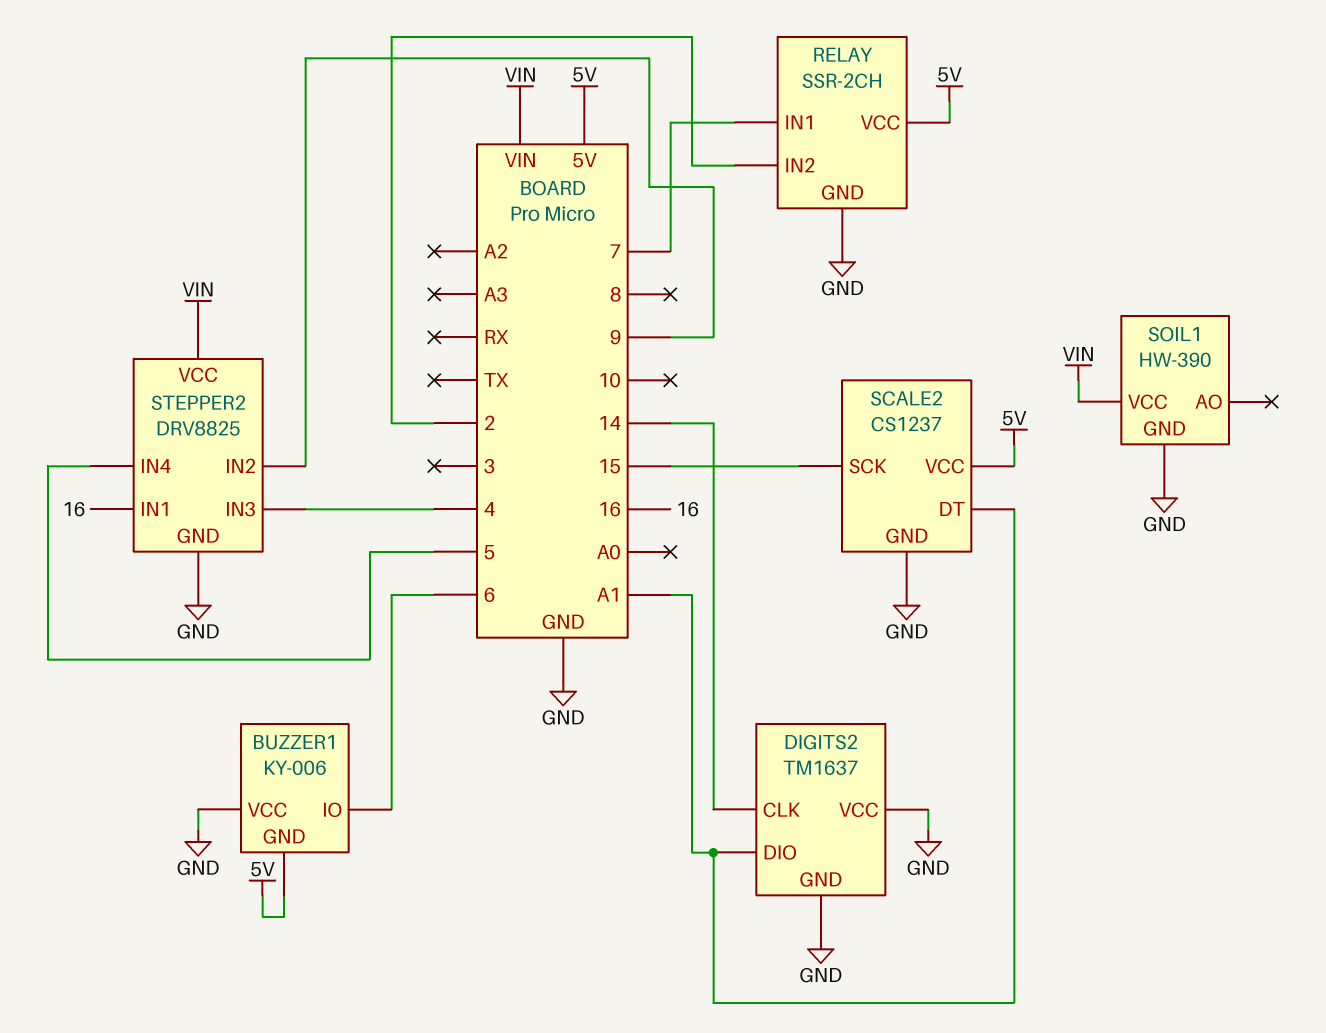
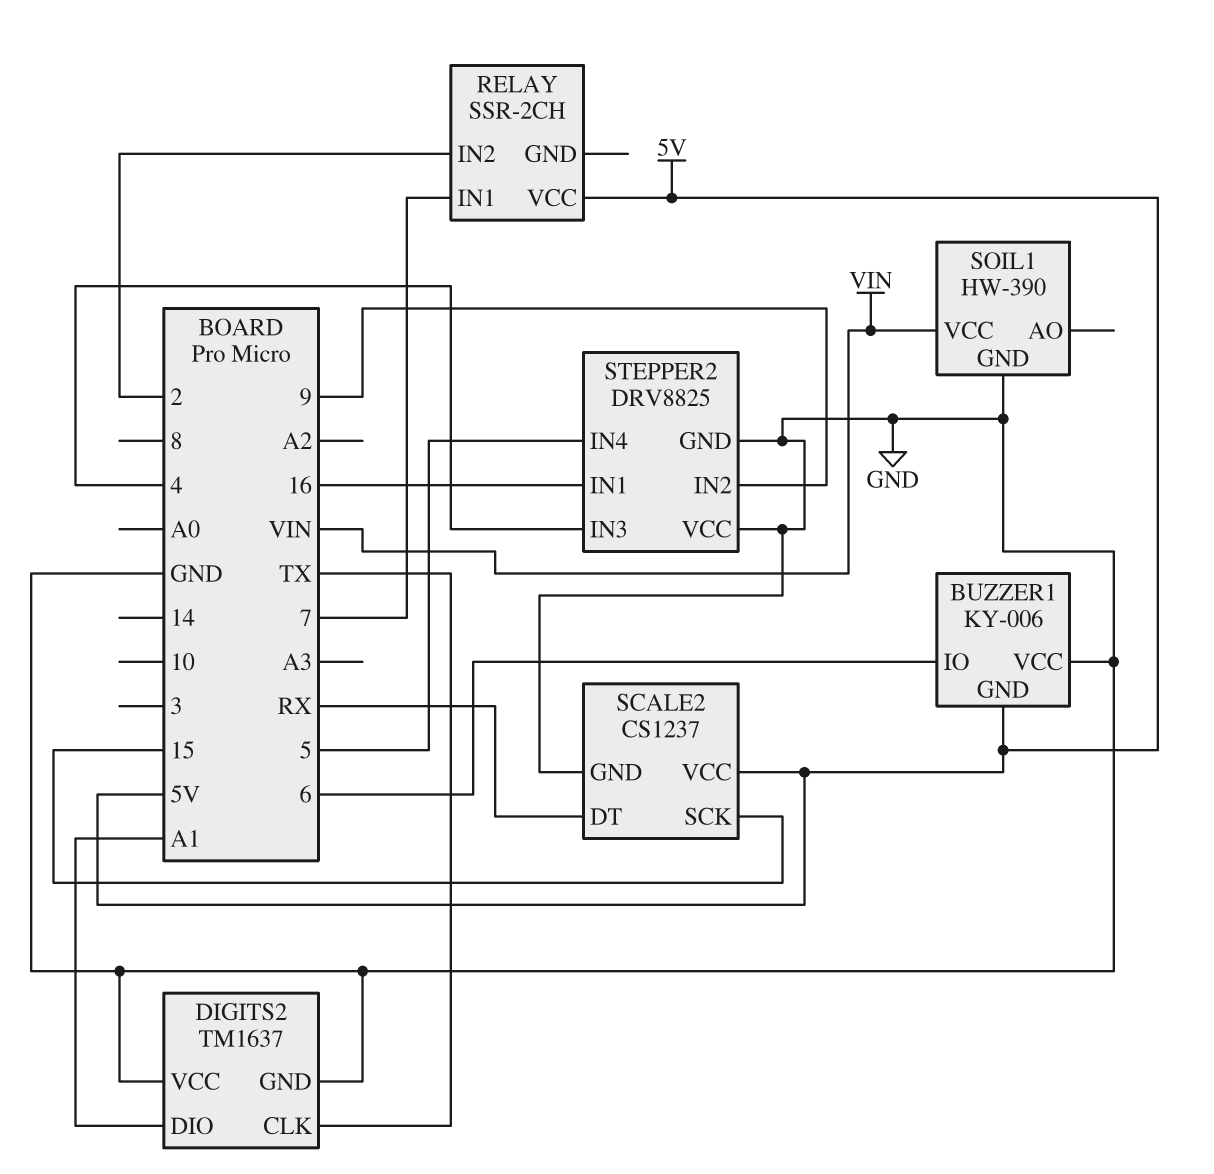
DIGITS2 pin CLK: 14 -> TX
RELAY pin GND: GND -> none
SCALE2 pin DT: A1 -> RX
STEPPER2 pin VCC: VIN -> GND

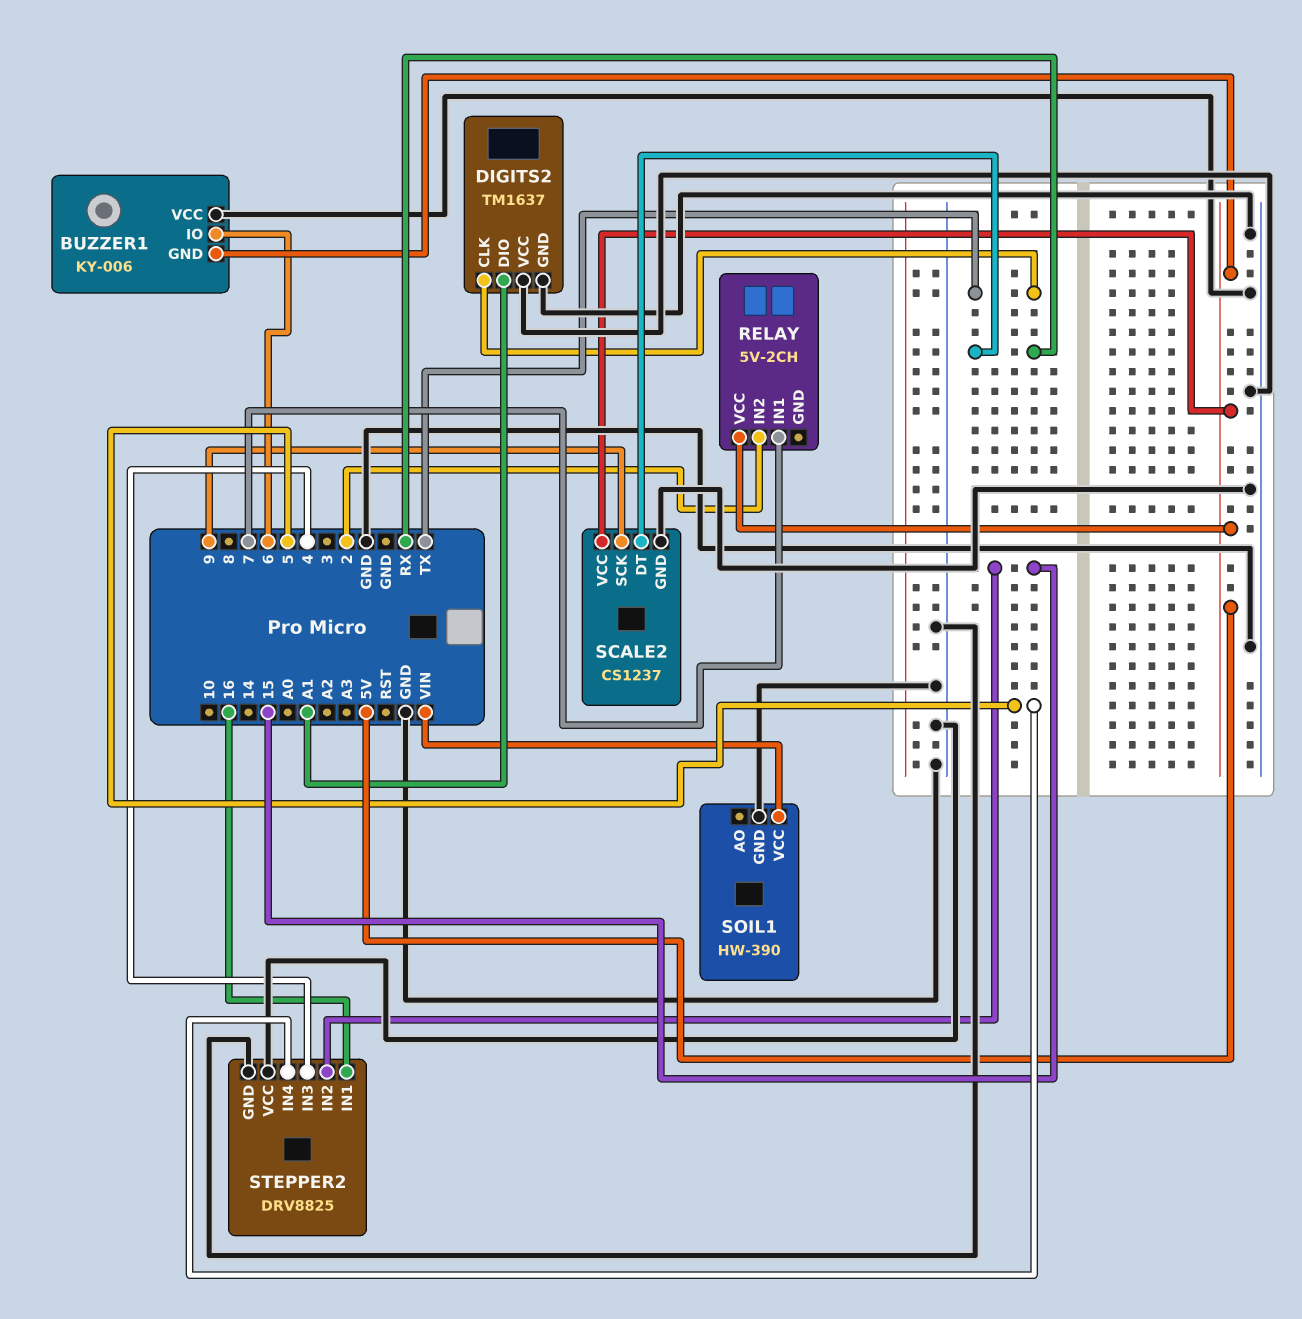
RELAY: SSR-2CH -> 5V-2CH
SCALE2 pin SCK: 15 -> 9
STEPPER2 pin IN2: 9 -> 15

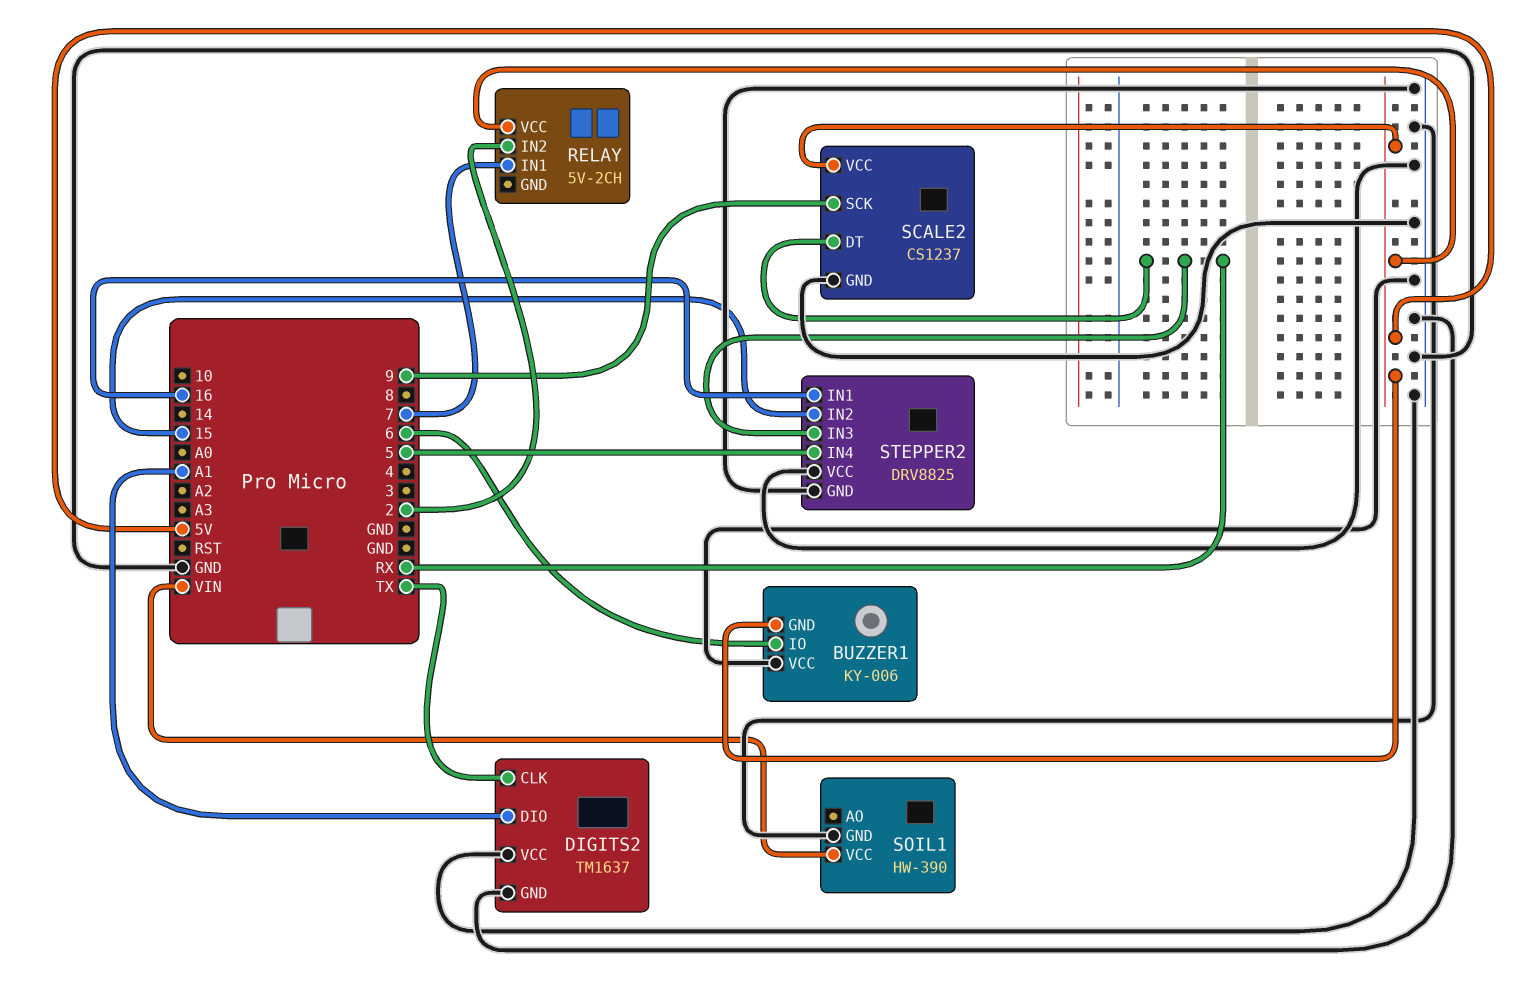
STEPPER2 pin IN3: 4 -> RX

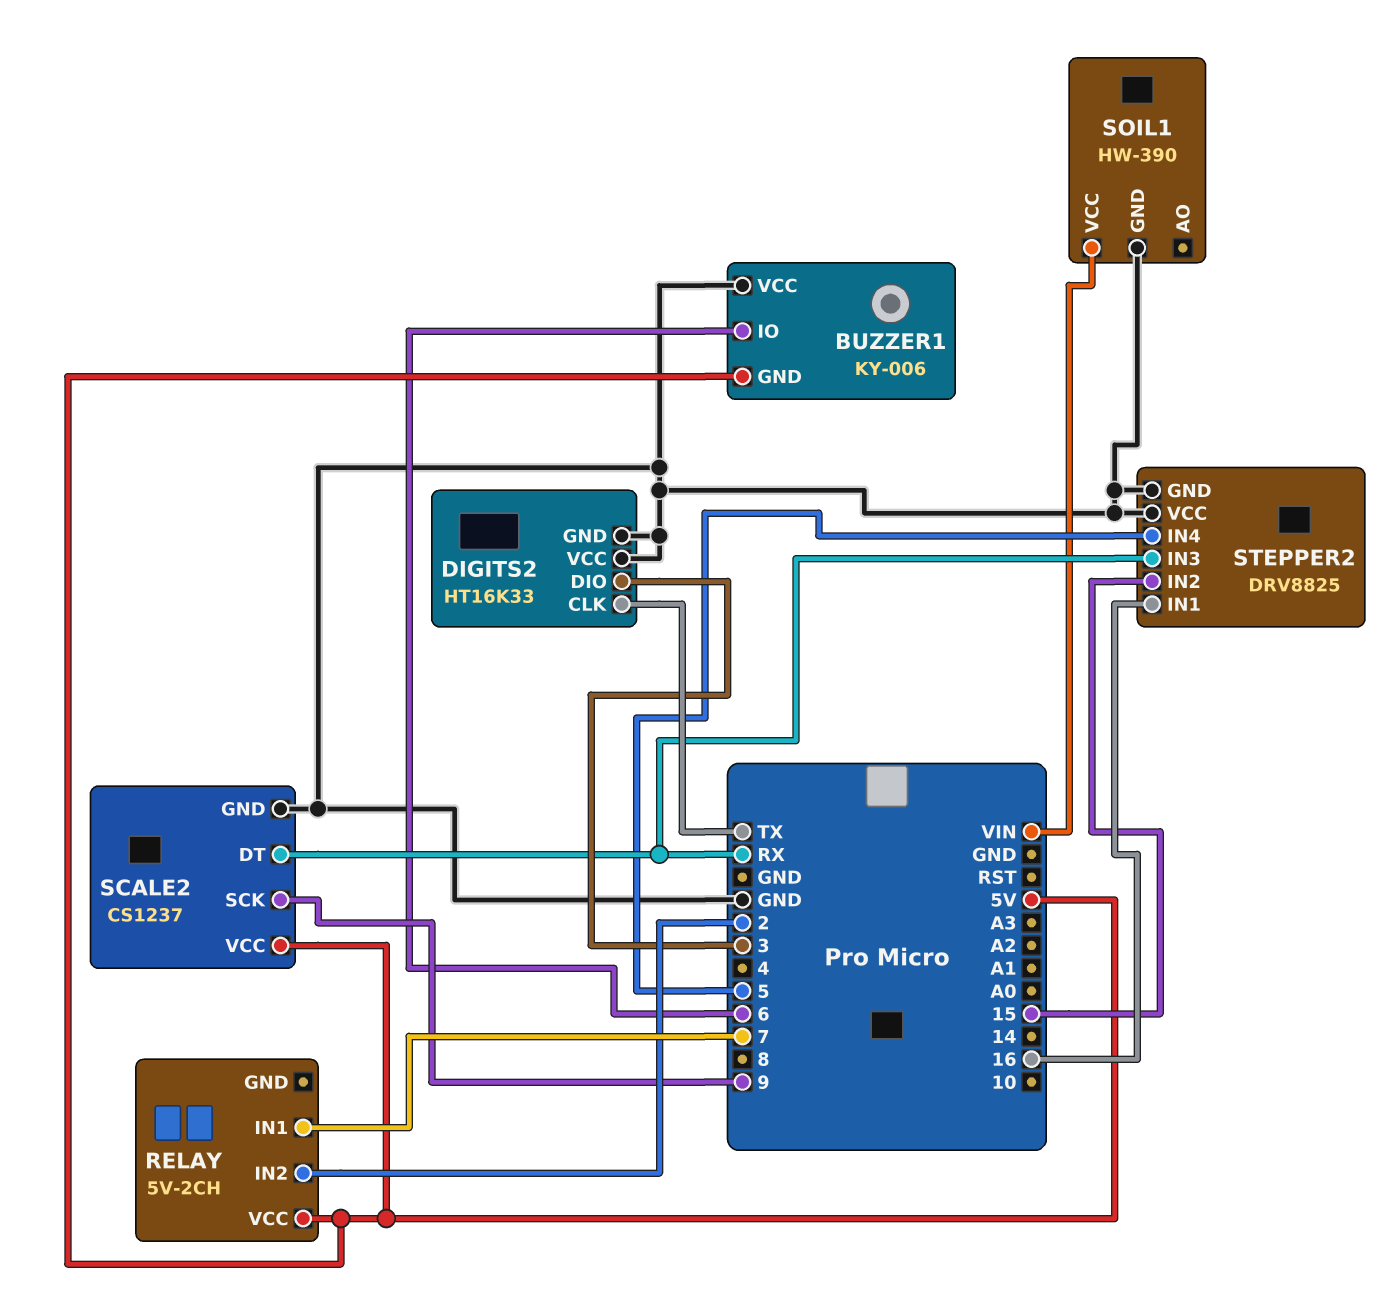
DIGITS2: TM1637 -> HT16K33
DIGITS2 pin DIO: A1 -> 3

